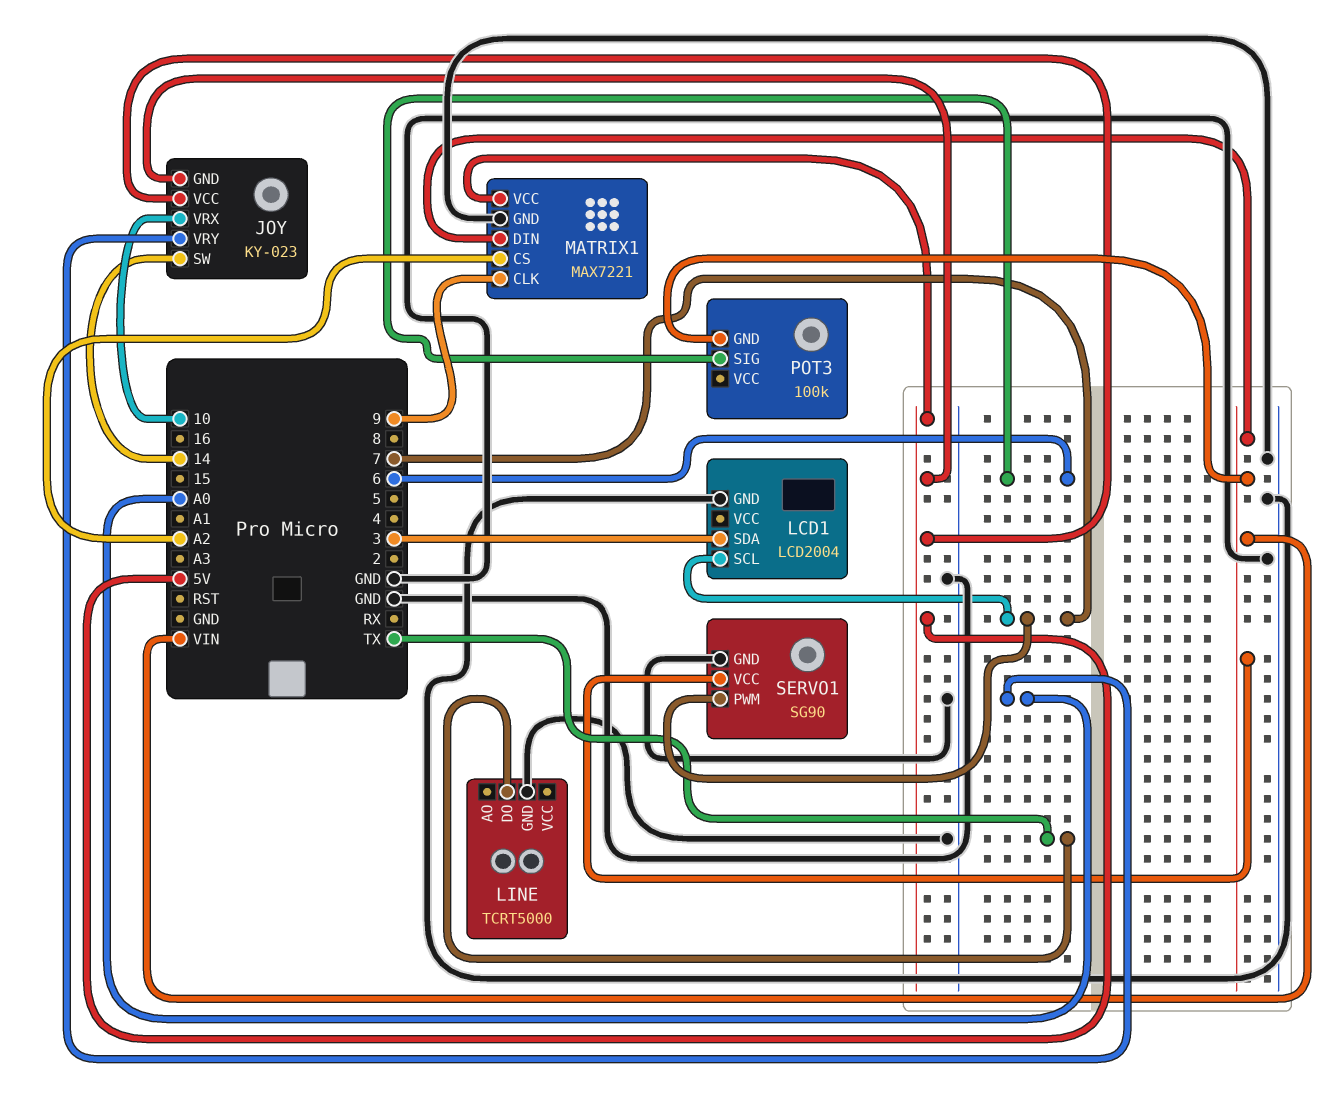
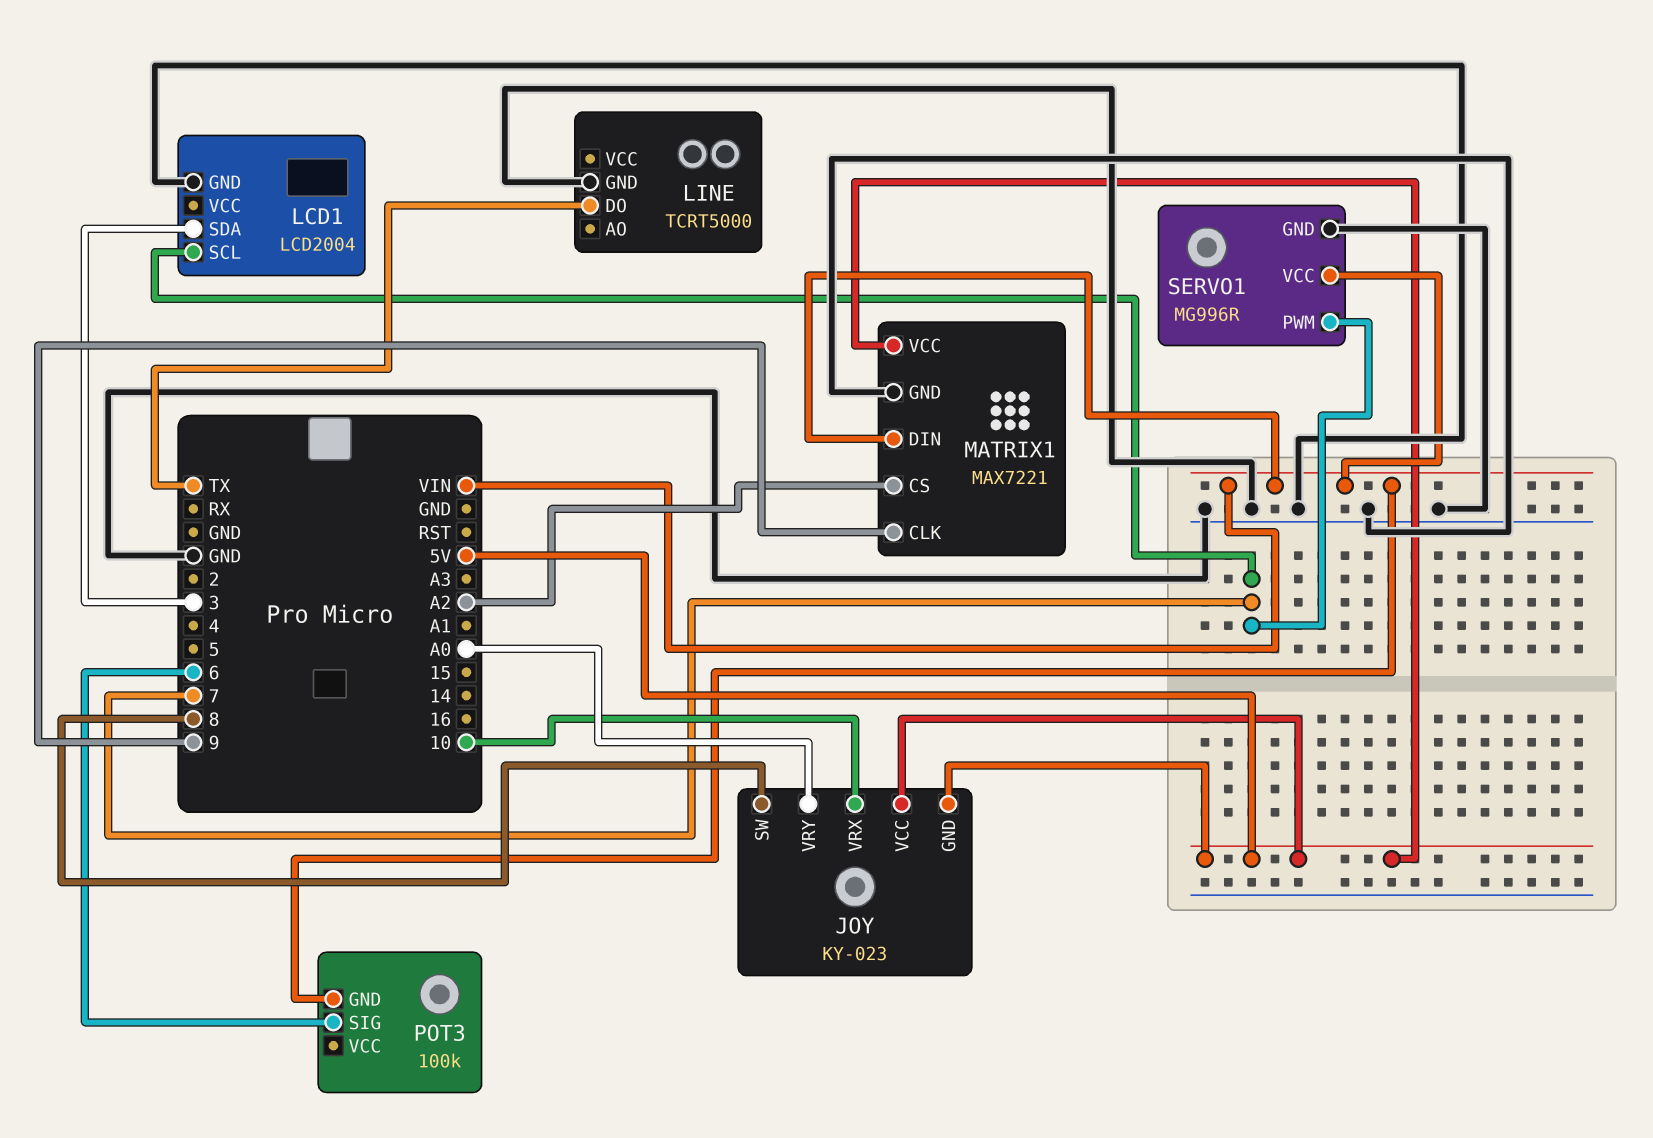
JOY pin SW: 14 -> 8
SERVO1: SG90 -> MG996R

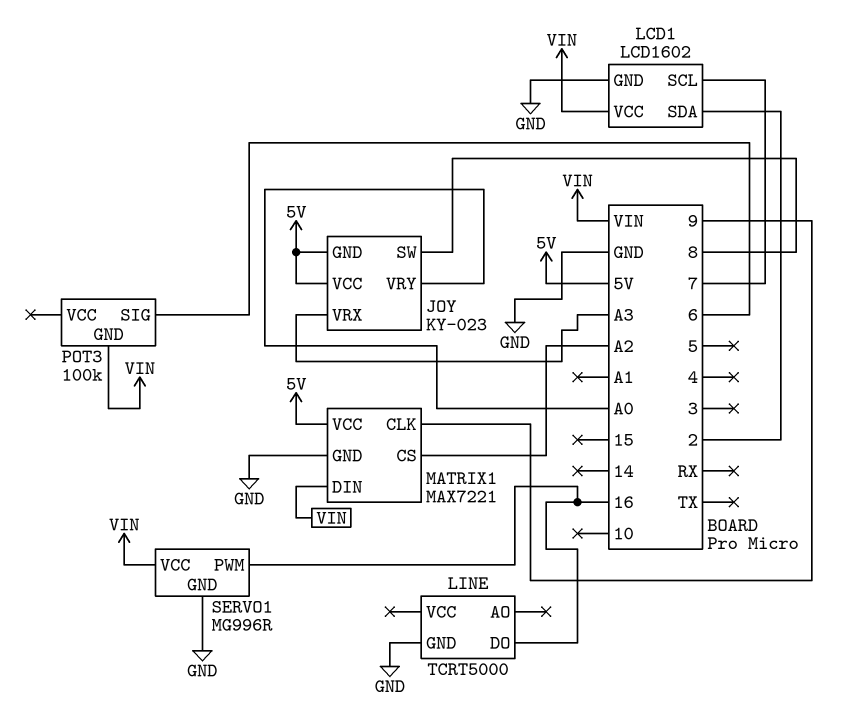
JOY pin VRX: 10 -> A3
LCD1: LCD2004 -> LCD1602
LCD1 pin SDA: 3 -> 2
LCD1 pin VCC: none -> VIN
LINE pin DO: TX -> 16
SERVO1 pin PWM: 7 -> 16

